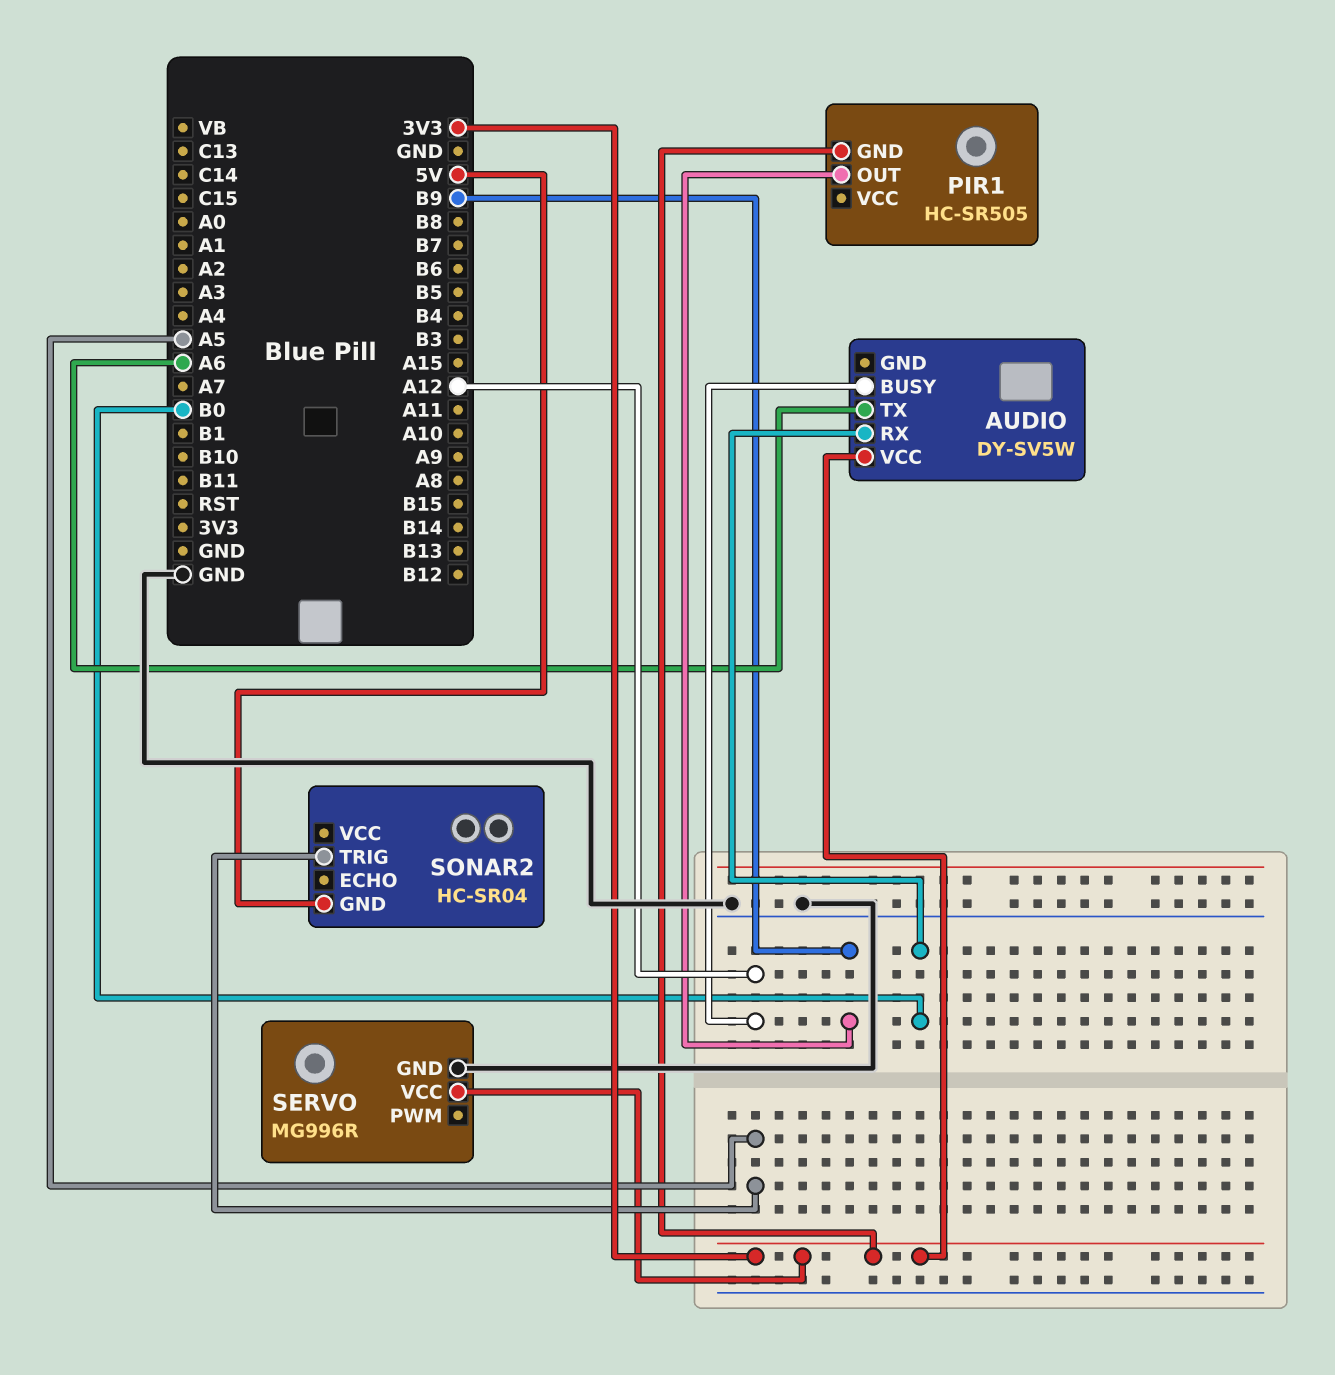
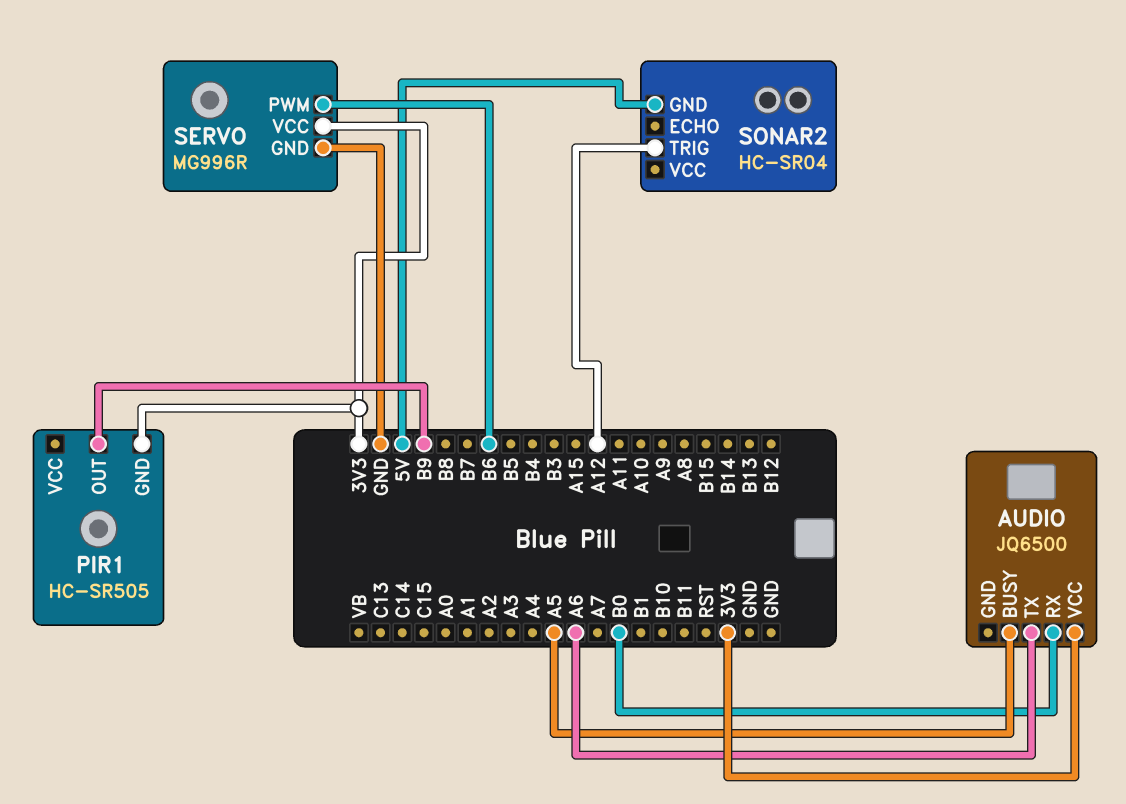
AUDIO: DY-SV5W -> JQ6500
AUDIO pin BUSY: A12 -> A5
SERVO pin PWM: none -> B6
SONAR2 pin TRIG: A5 -> A12

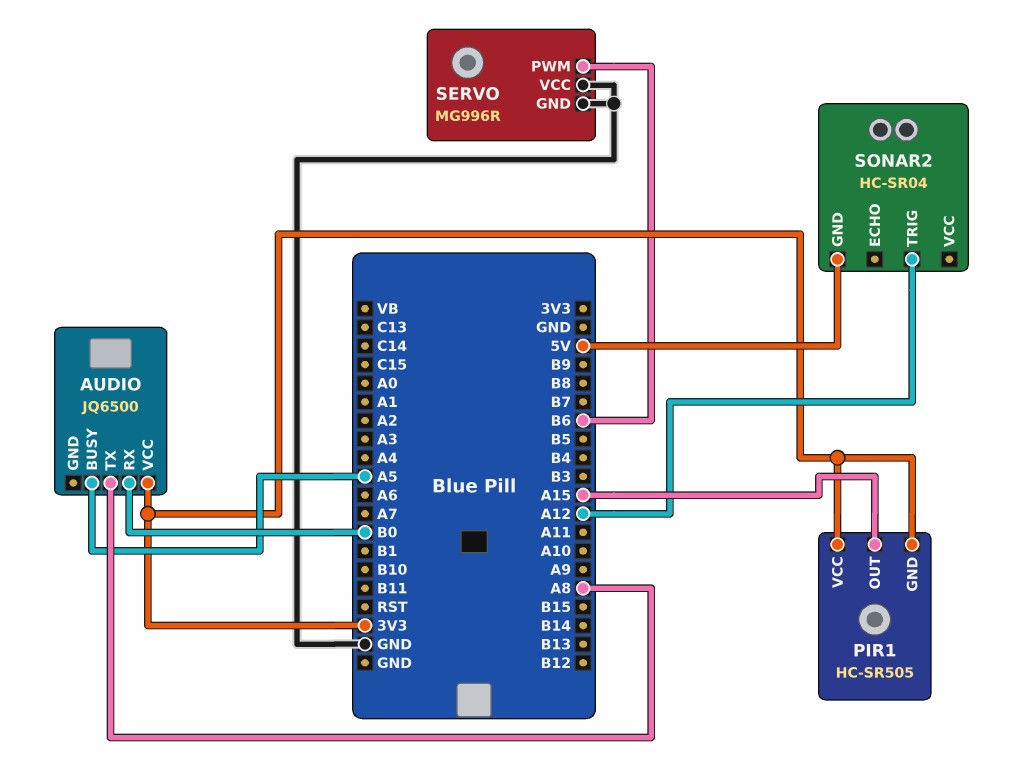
AUDIO pin TX: A6 -> A8
PIR1 pin OUT: B9 -> A15
PIR1 pin VCC: none -> 3V3
SERVO pin VCC: 3V3 -> GND

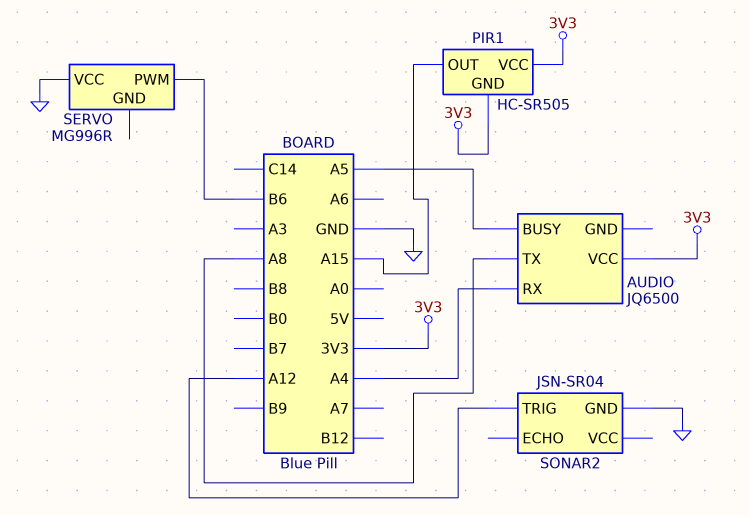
AUDIO pin RX: B0 -> A4
SERVO pin GND: GND -> none
SONAR2: HC-SR04 -> JSN-SR04
SONAR2 pin GND: 5V -> GND

